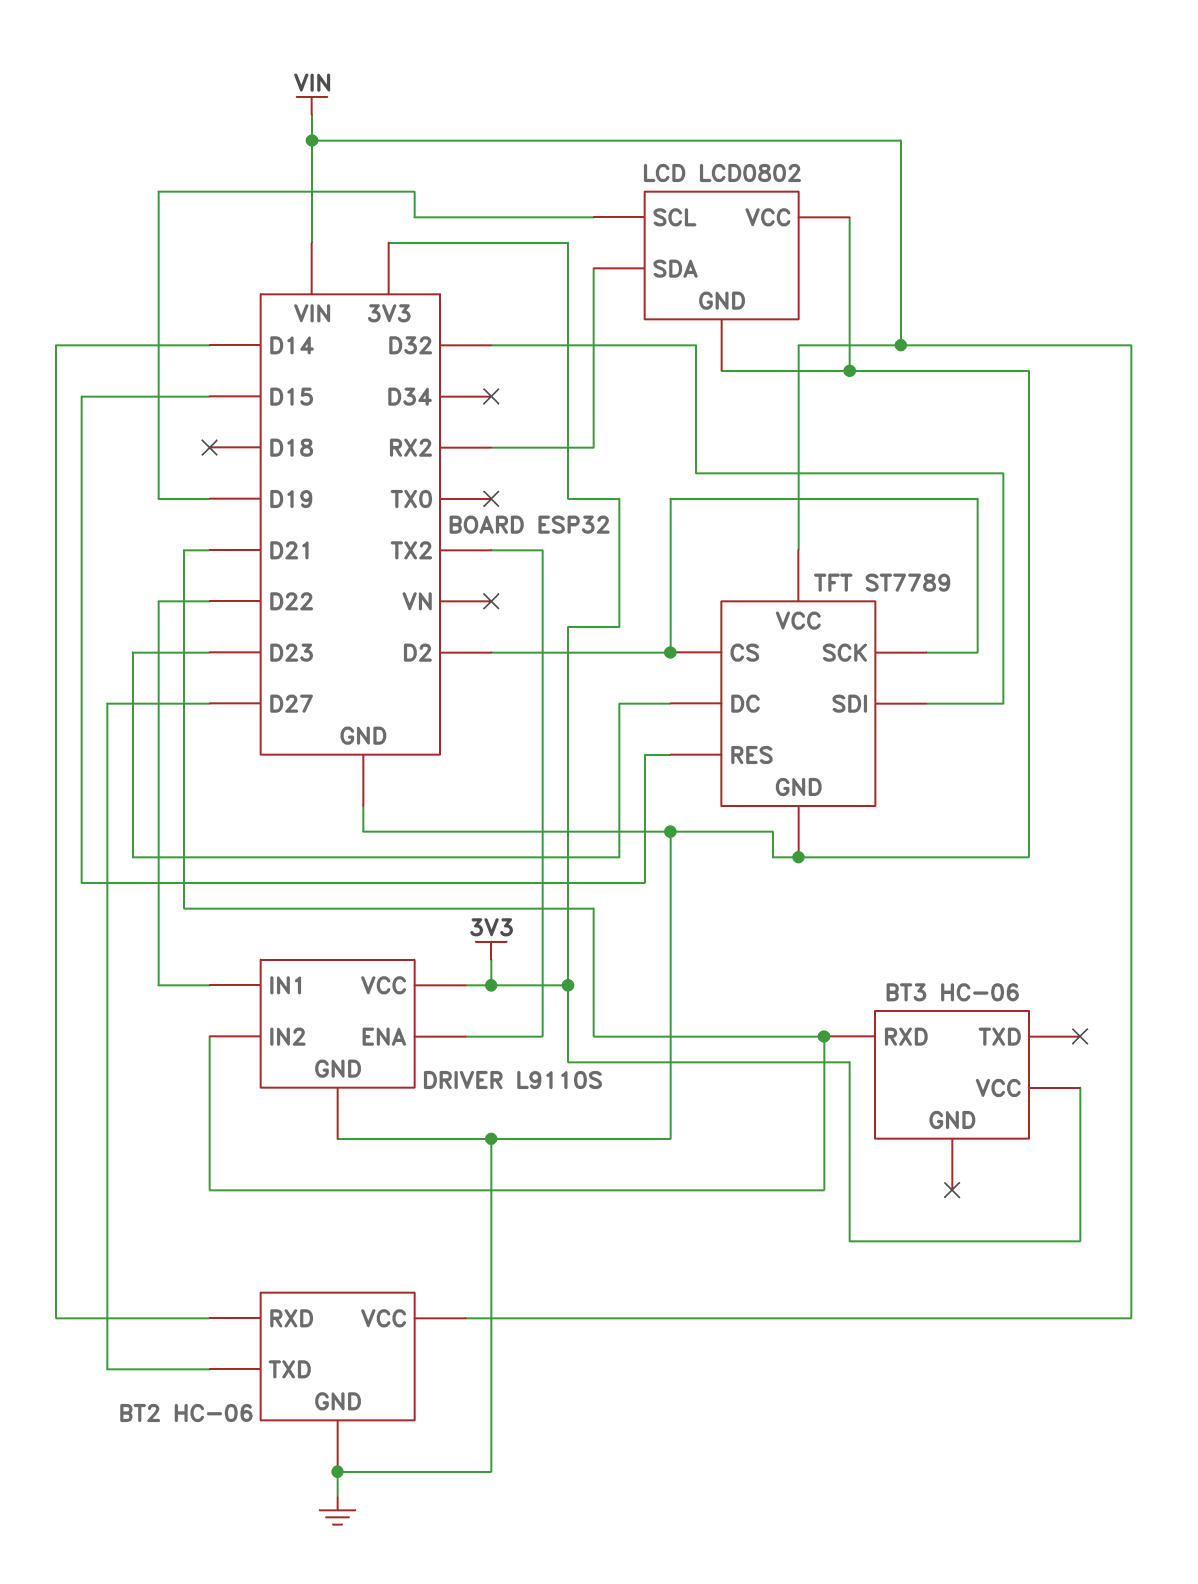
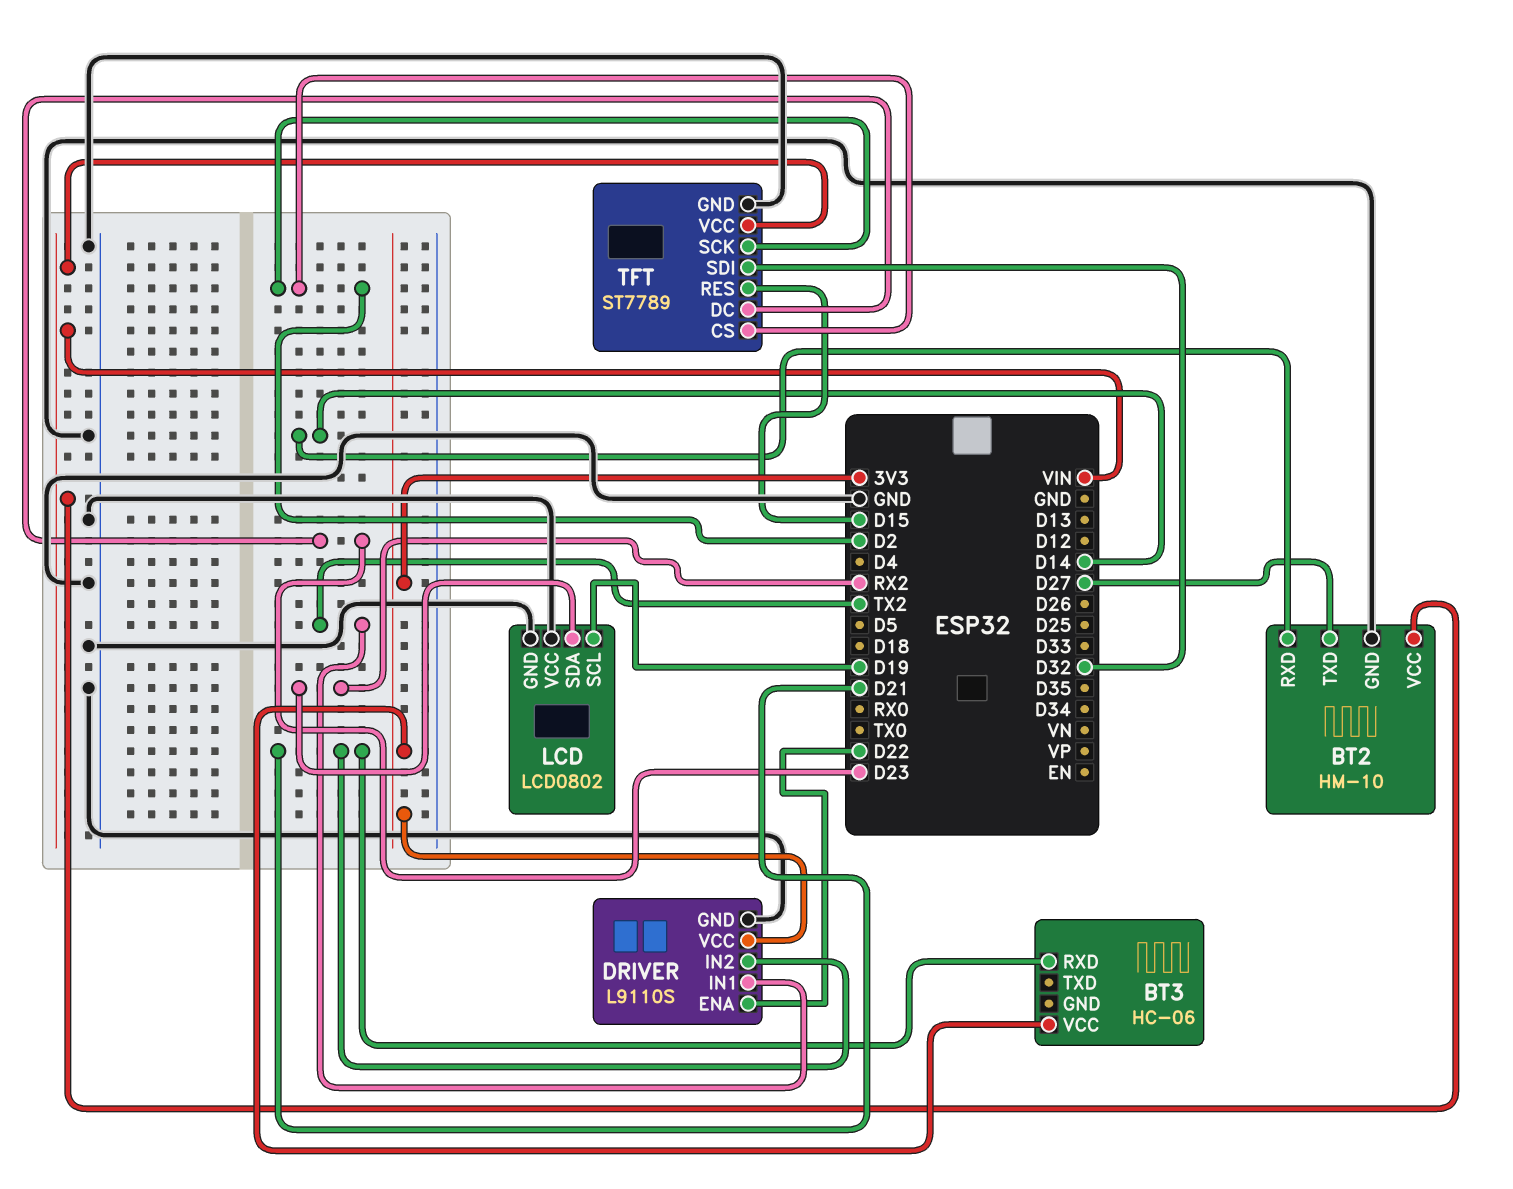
BT2: HC-06 -> HM-10
DRIVER pin ENA: TX2 -> D22
DRIVER pin IN1: D22 -> TX2

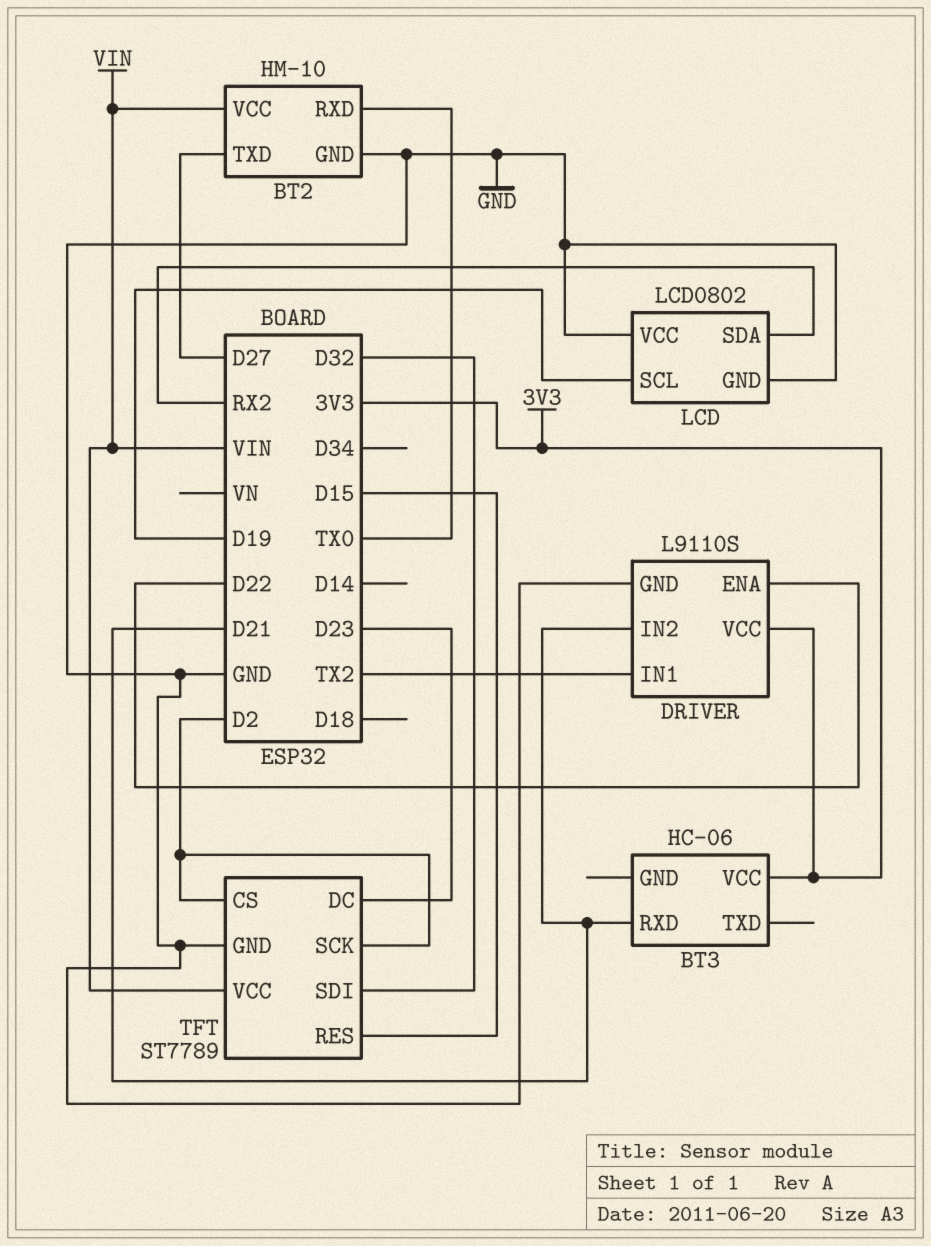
BT2 pin RXD: D14 -> TX0

